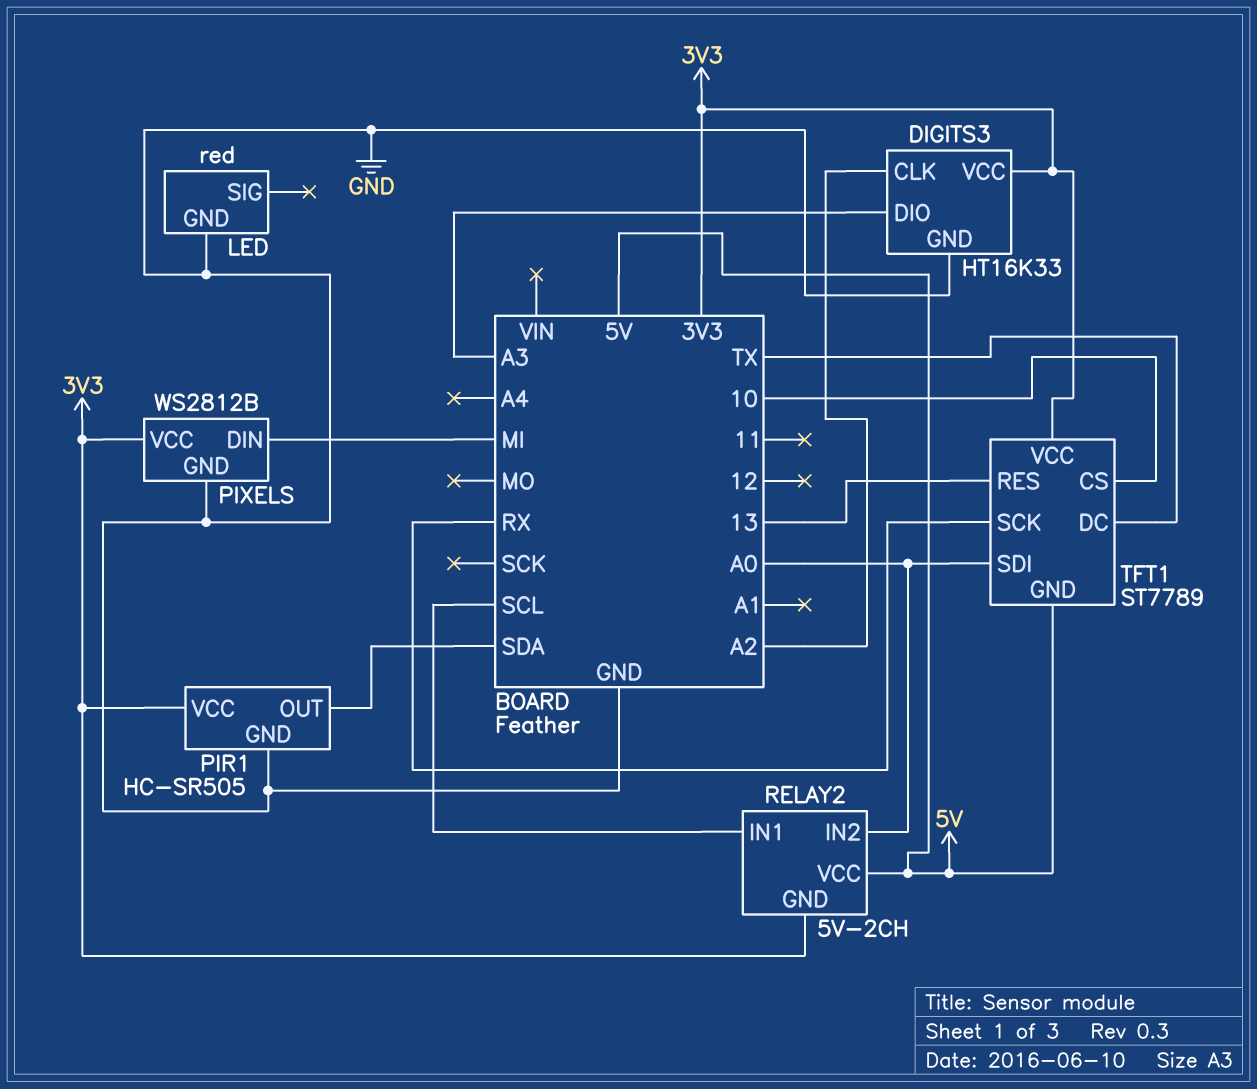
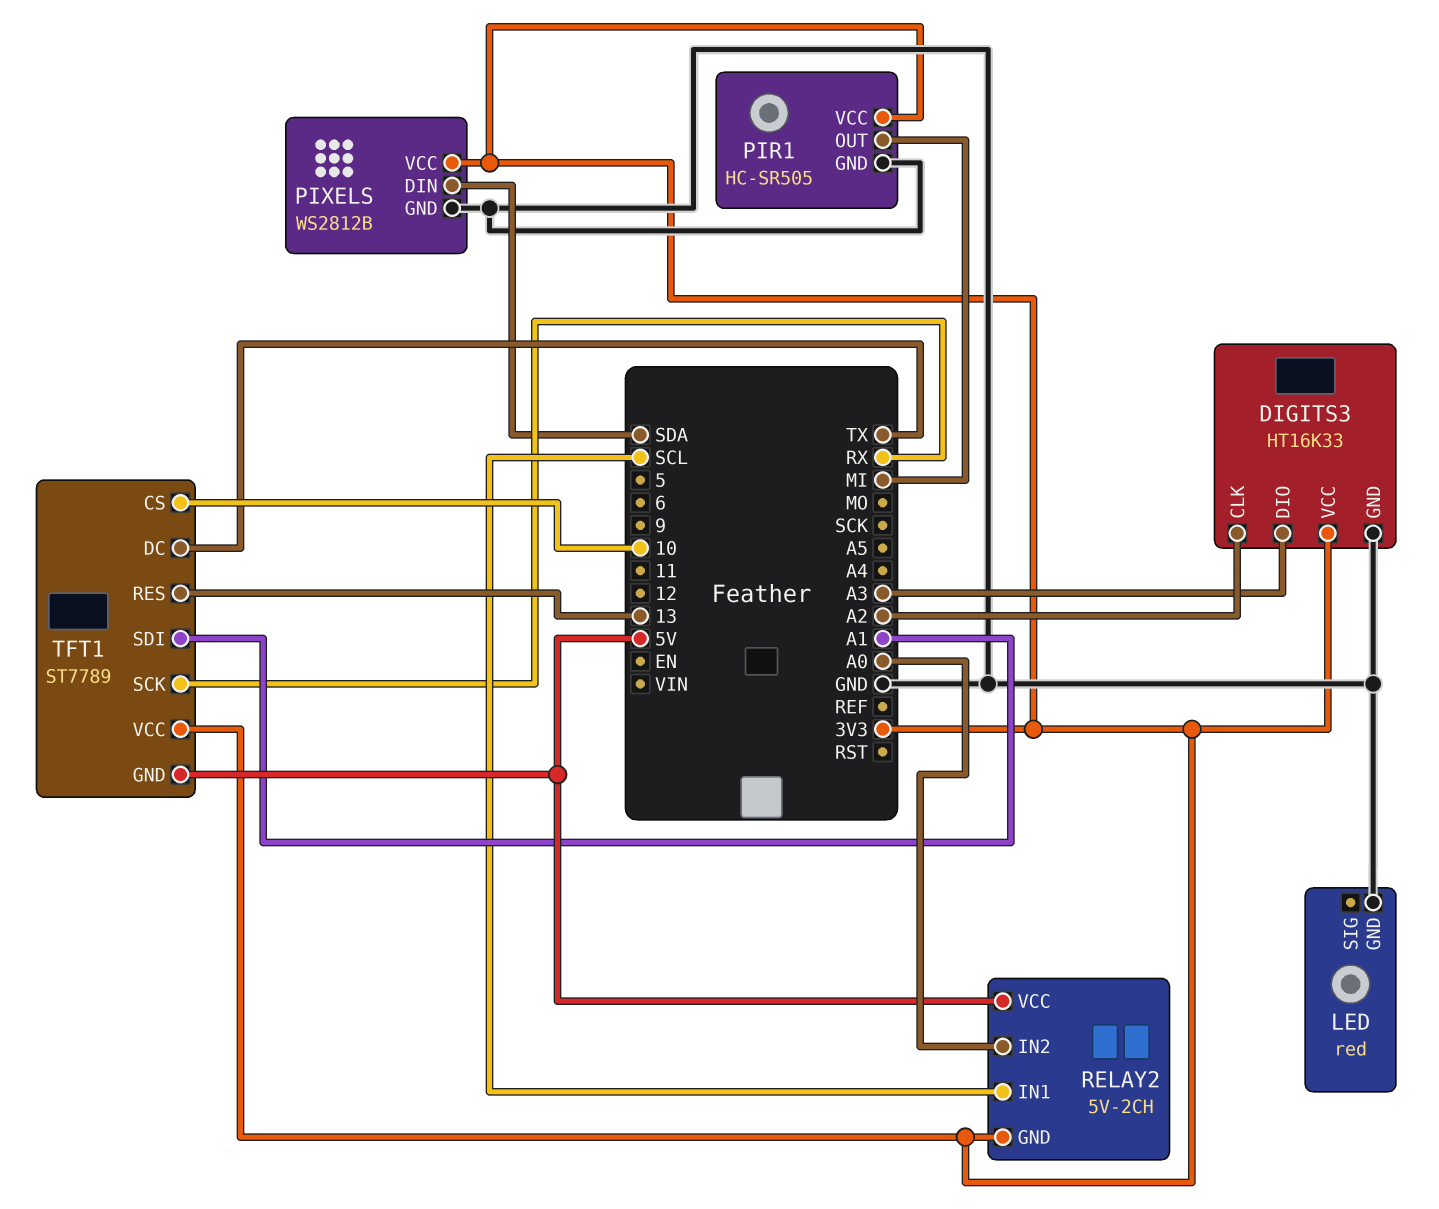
PIR1 pin OUT: SDA -> MI
PIXELS pin DIN: MI -> SDA
TFT1 pin SDI: A0 -> A1

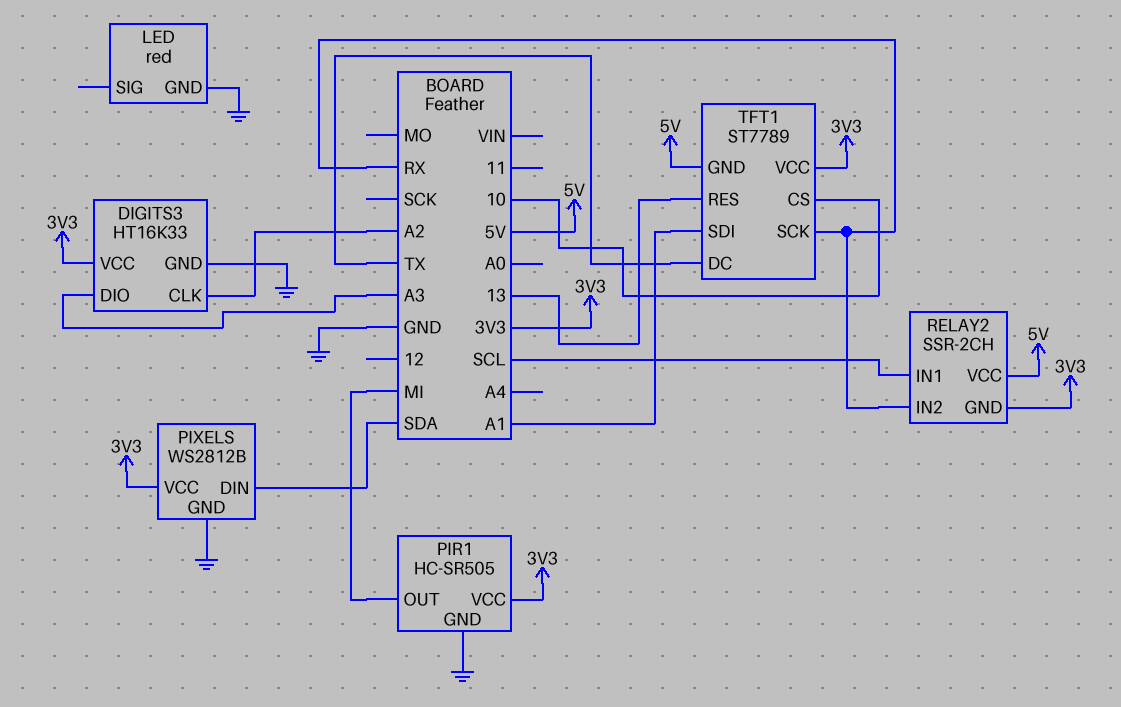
RELAY2: 5V-2CH -> SSR-2CH
RELAY2 pin IN2: A0 -> RX

